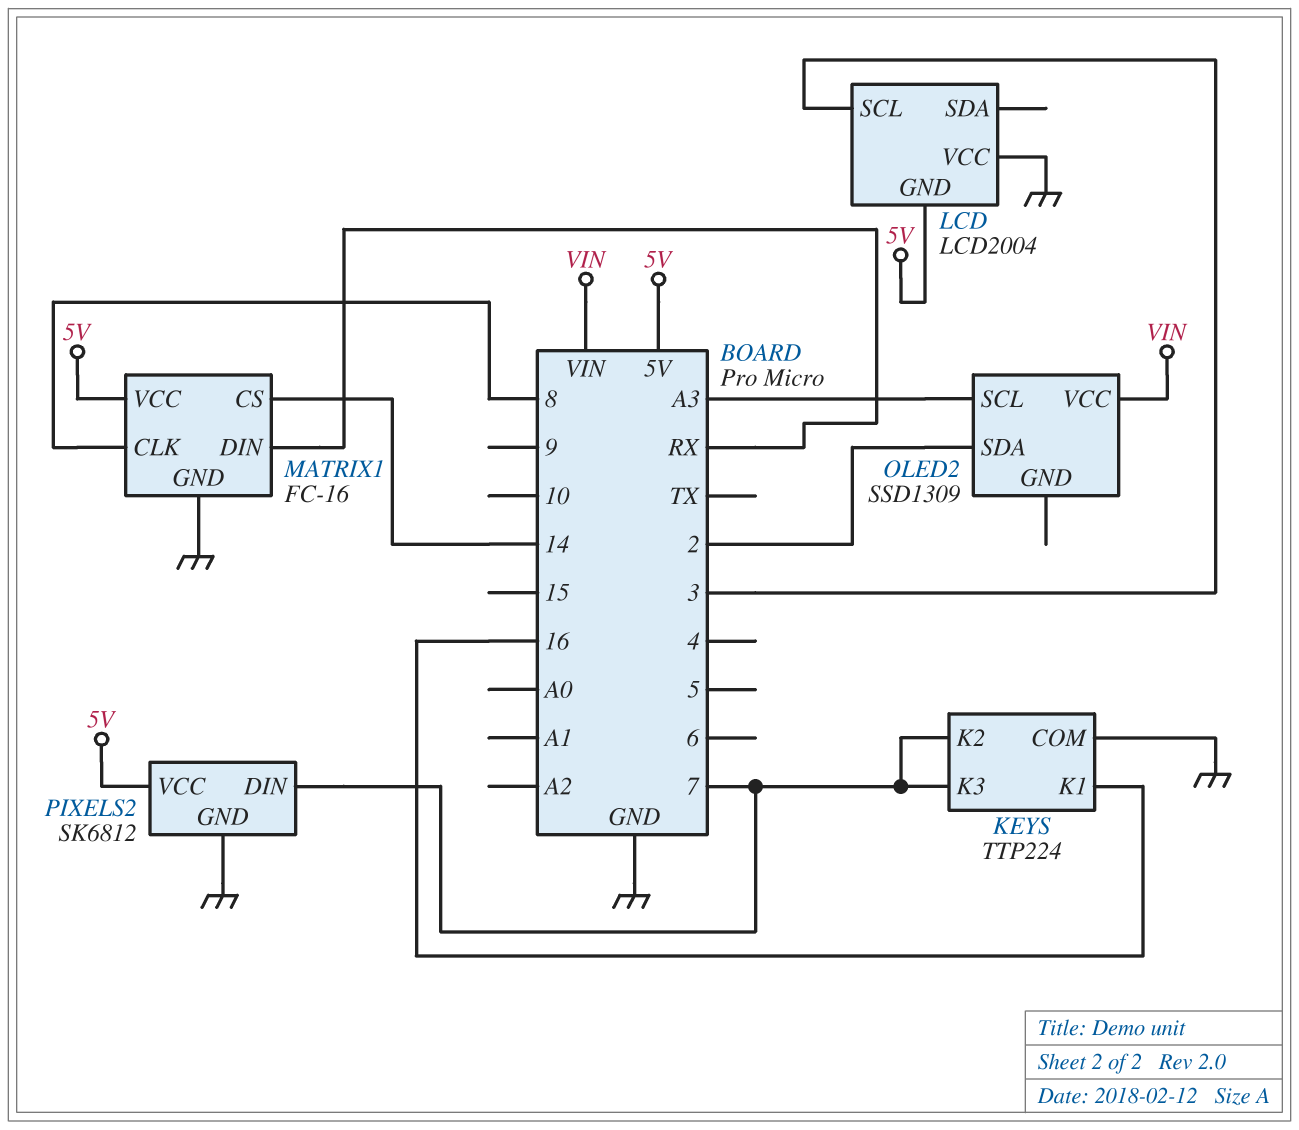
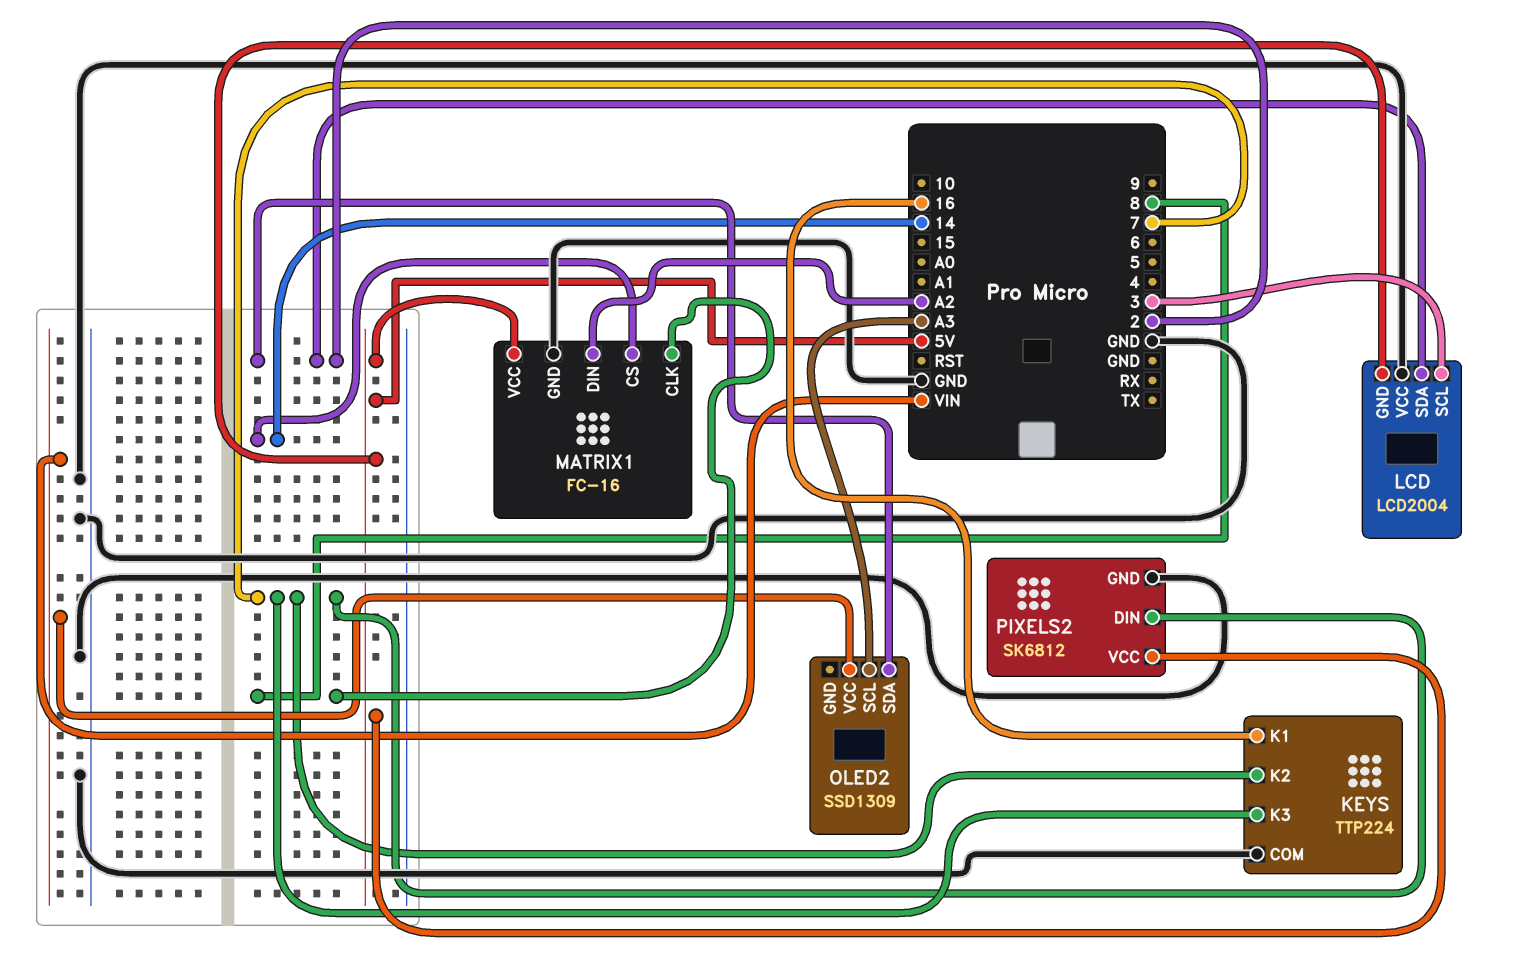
LCD pin SDA: none -> 2
MATRIX1 pin DIN: RX -> A2

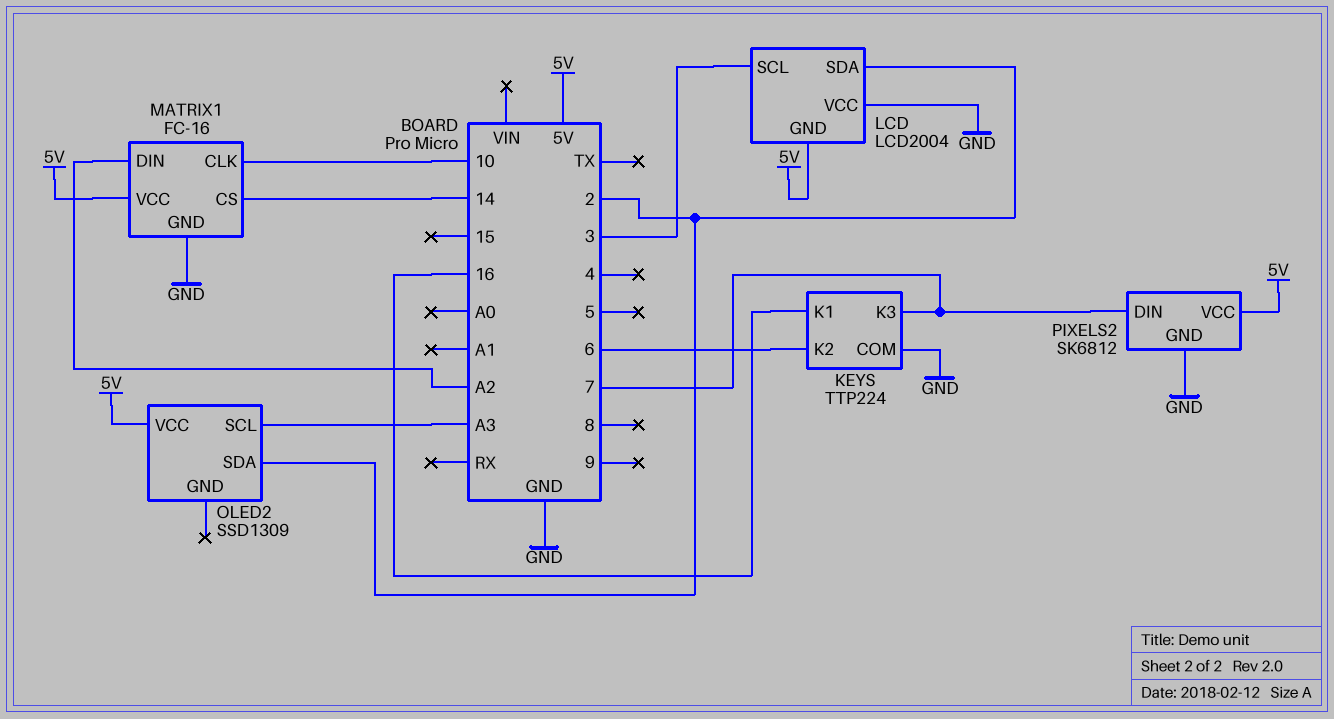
KEYS pin K2: 7 -> 6
MATRIX1 pin CLK: 8 -> 10
OLED2 pin VCC: VIN -> 5V

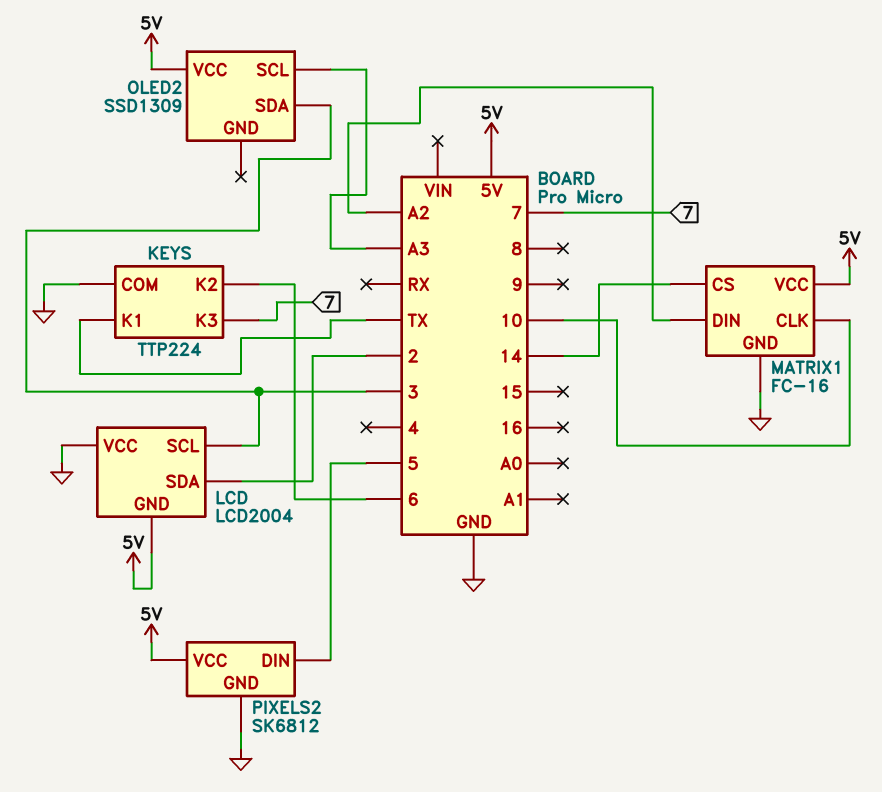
KEYS pin K1: 16 -> TX
OLED2 pin SDA: 2 -> 3
PIXELS2 pin DIN: 7 -> 5

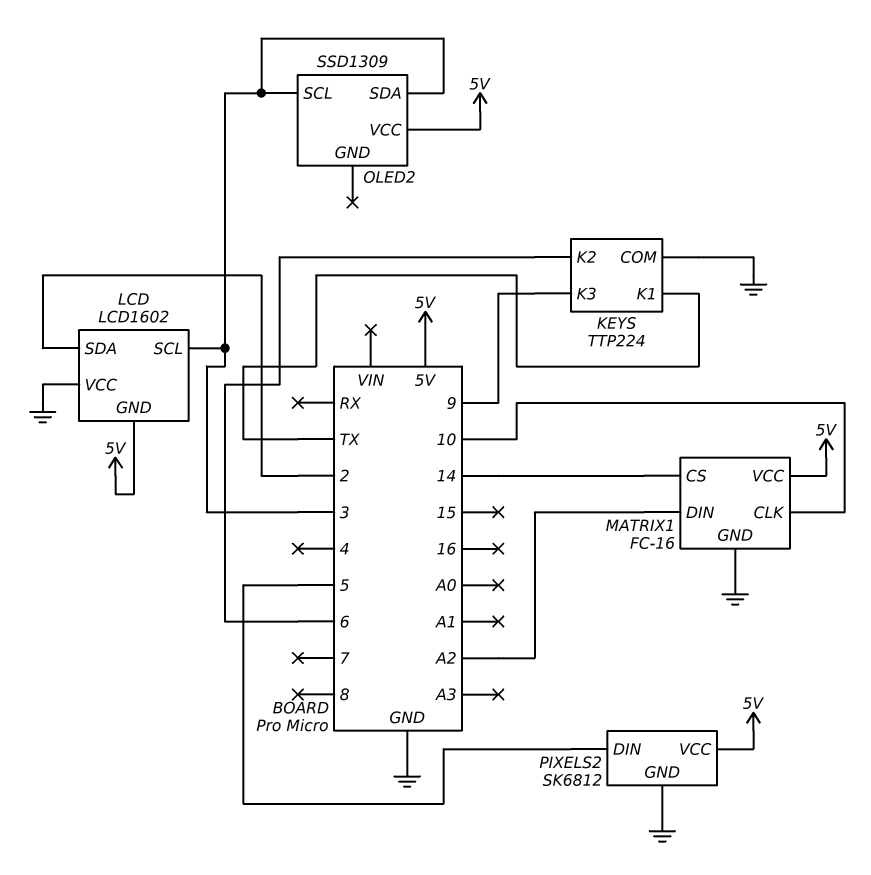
KEYS pin K3: 7 -> 9
LCD: LCD2004 -> LCD1602
OLED2 pin SCL: A3 -> 3

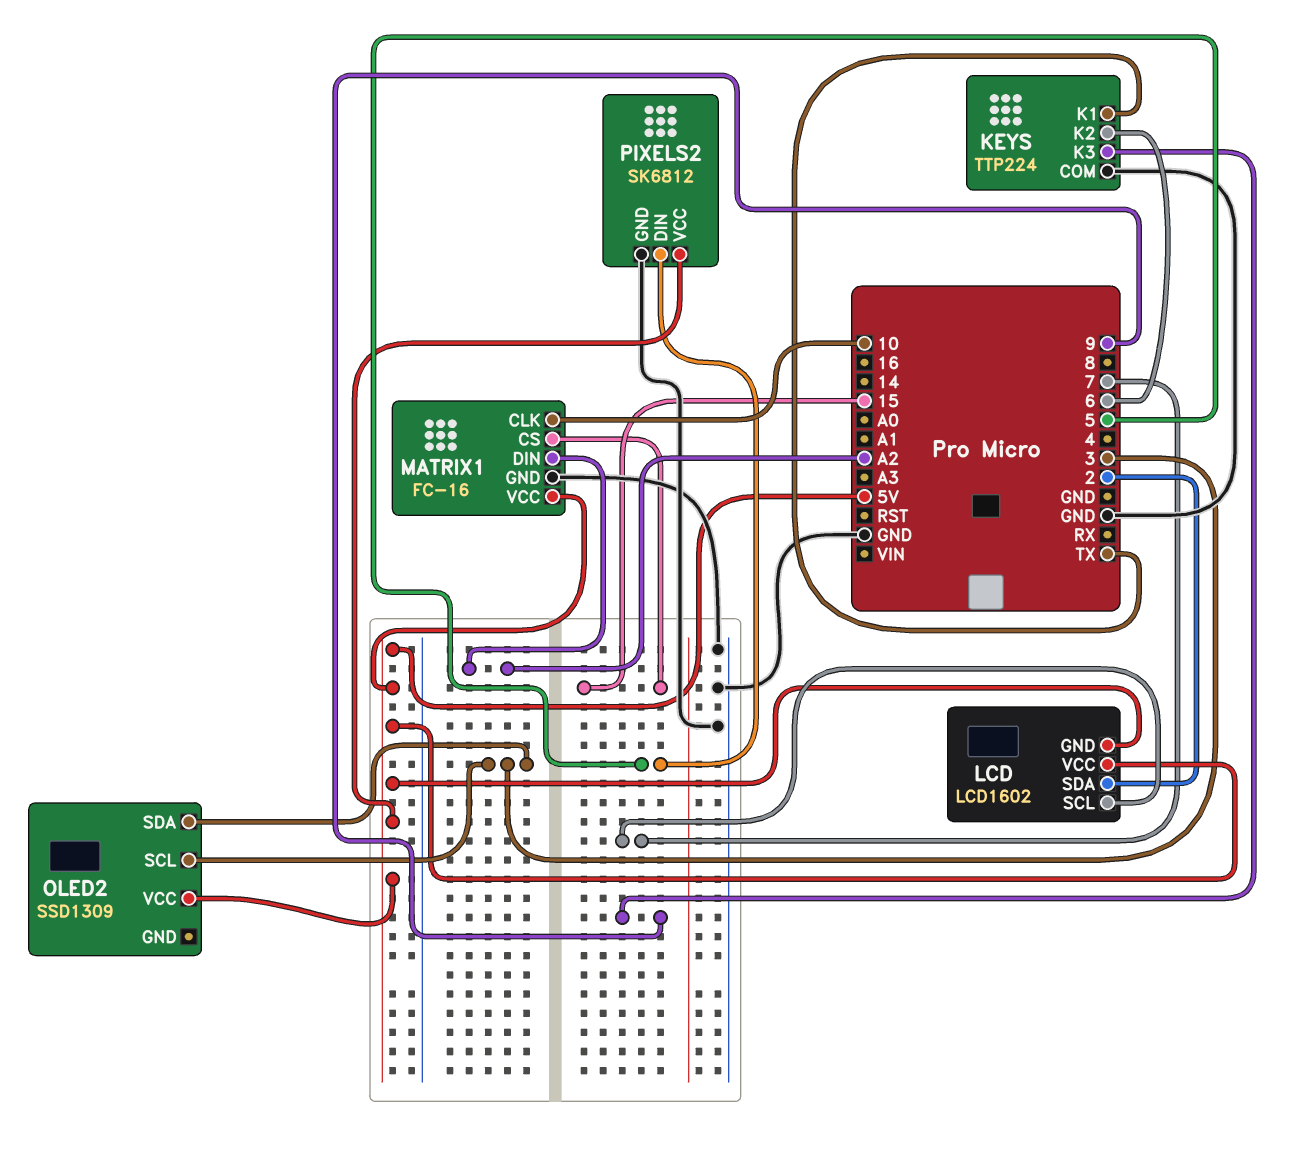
LCD pin SCL: 3 -> 7
LCD pin VCC: GND -> 5V
MATRIX1 pin CS: 14 -> 15

